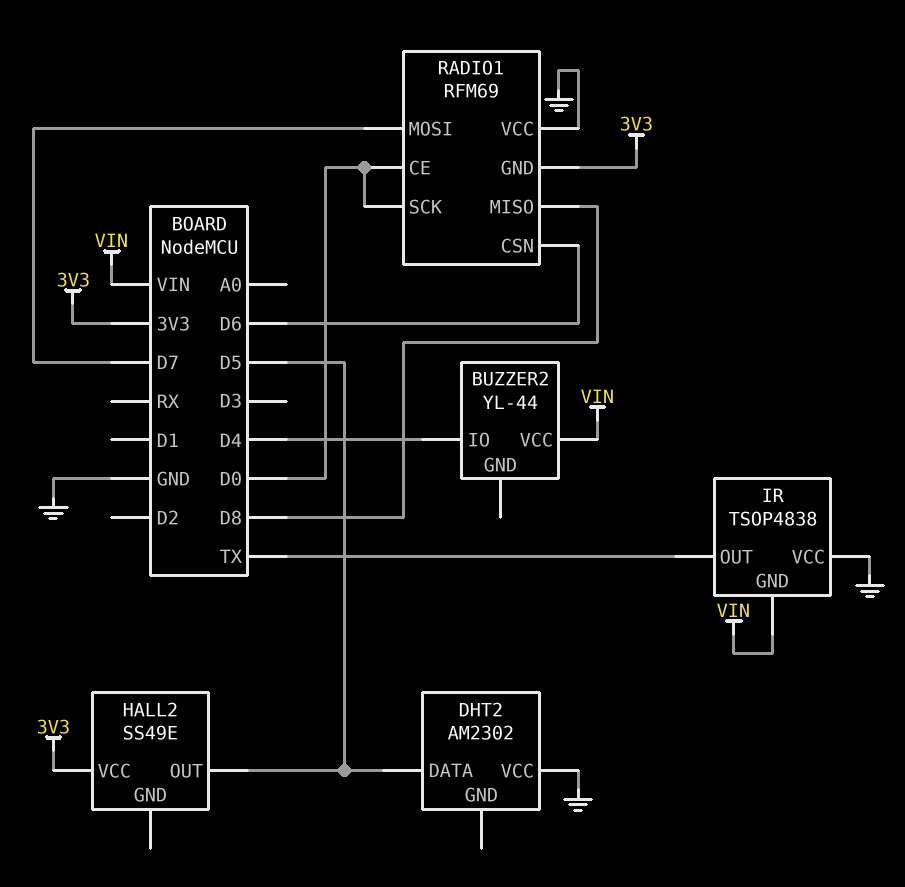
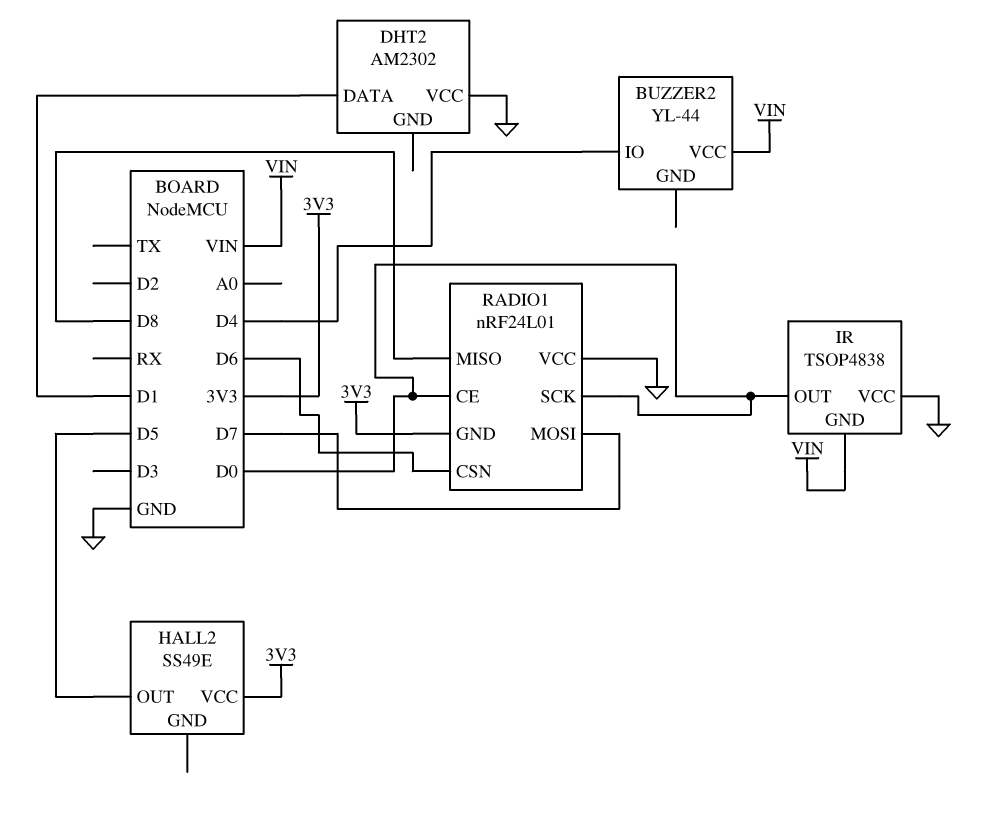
DHT2 pin DATA: D5 -> D1
IR pin OUT: TX -> D0
RADIO1: RFM69 -> nRF24L01

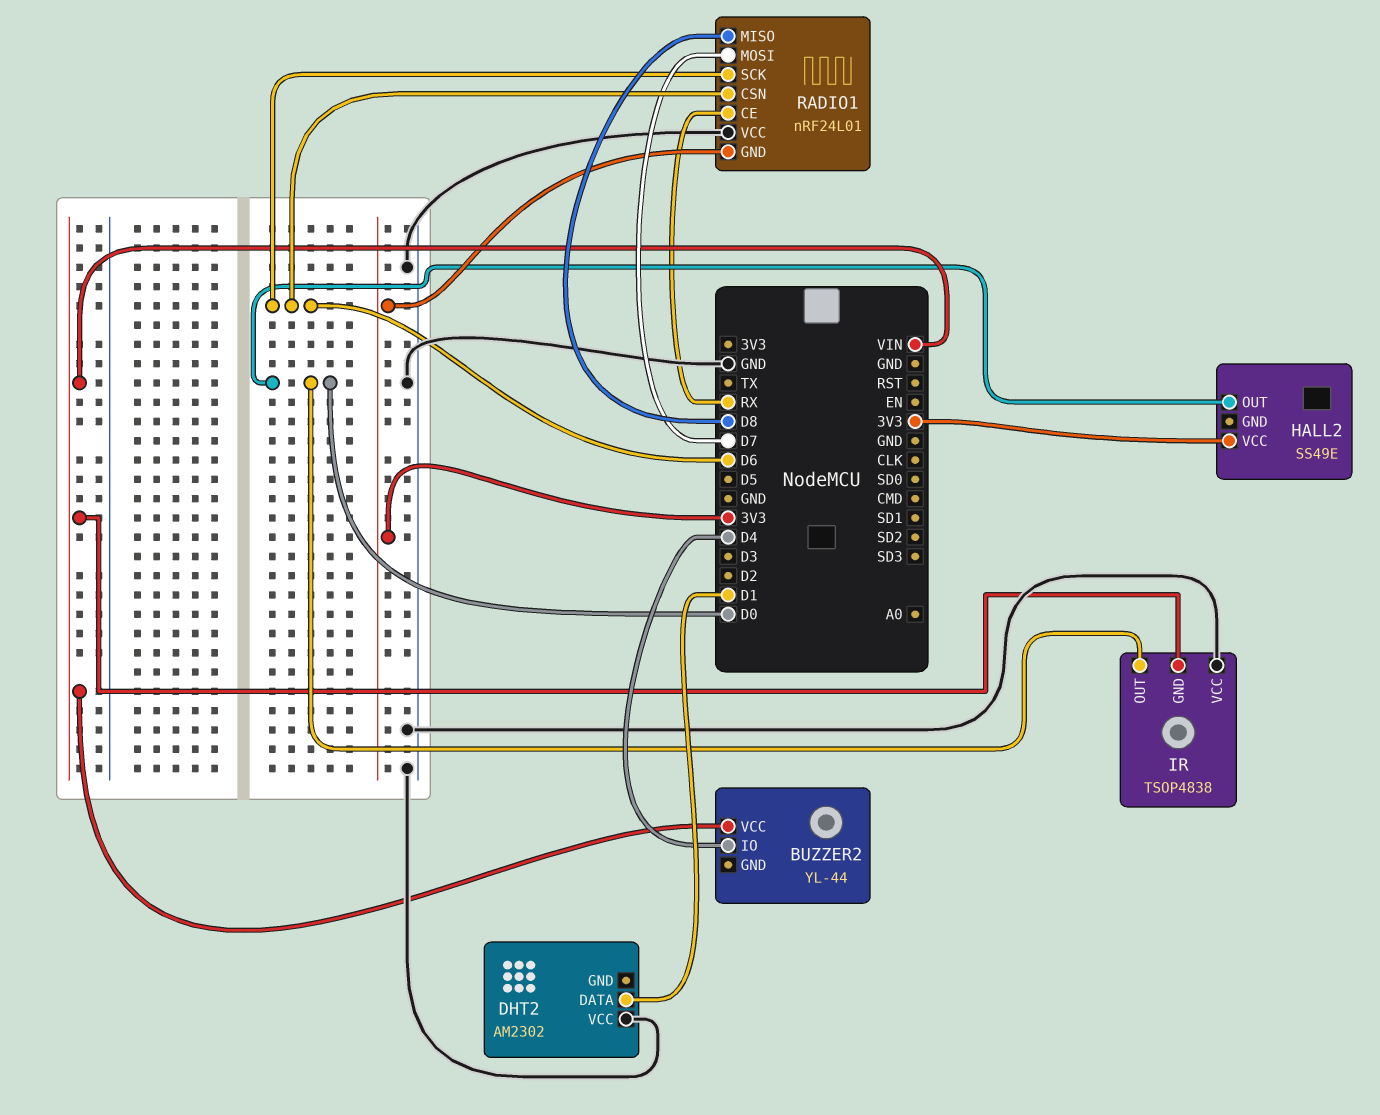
HALL2 pin OUT: D5 -> D0
RADIO1 pin CE: D0 -> RX
RADIO1 pin SCK: D0 -> D6

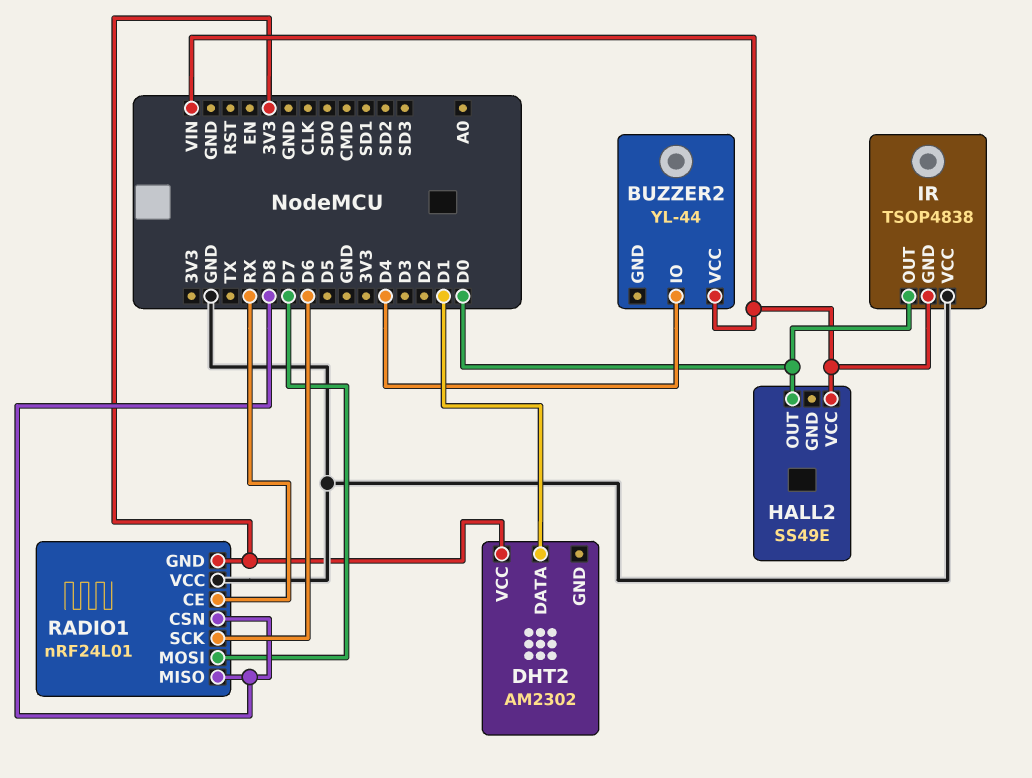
DHT2 pin VCC: GND -> 3V3
HALL2 pin VCC: 3V3 -> VIN
RADIO1 pin CSN: D6 -> D8

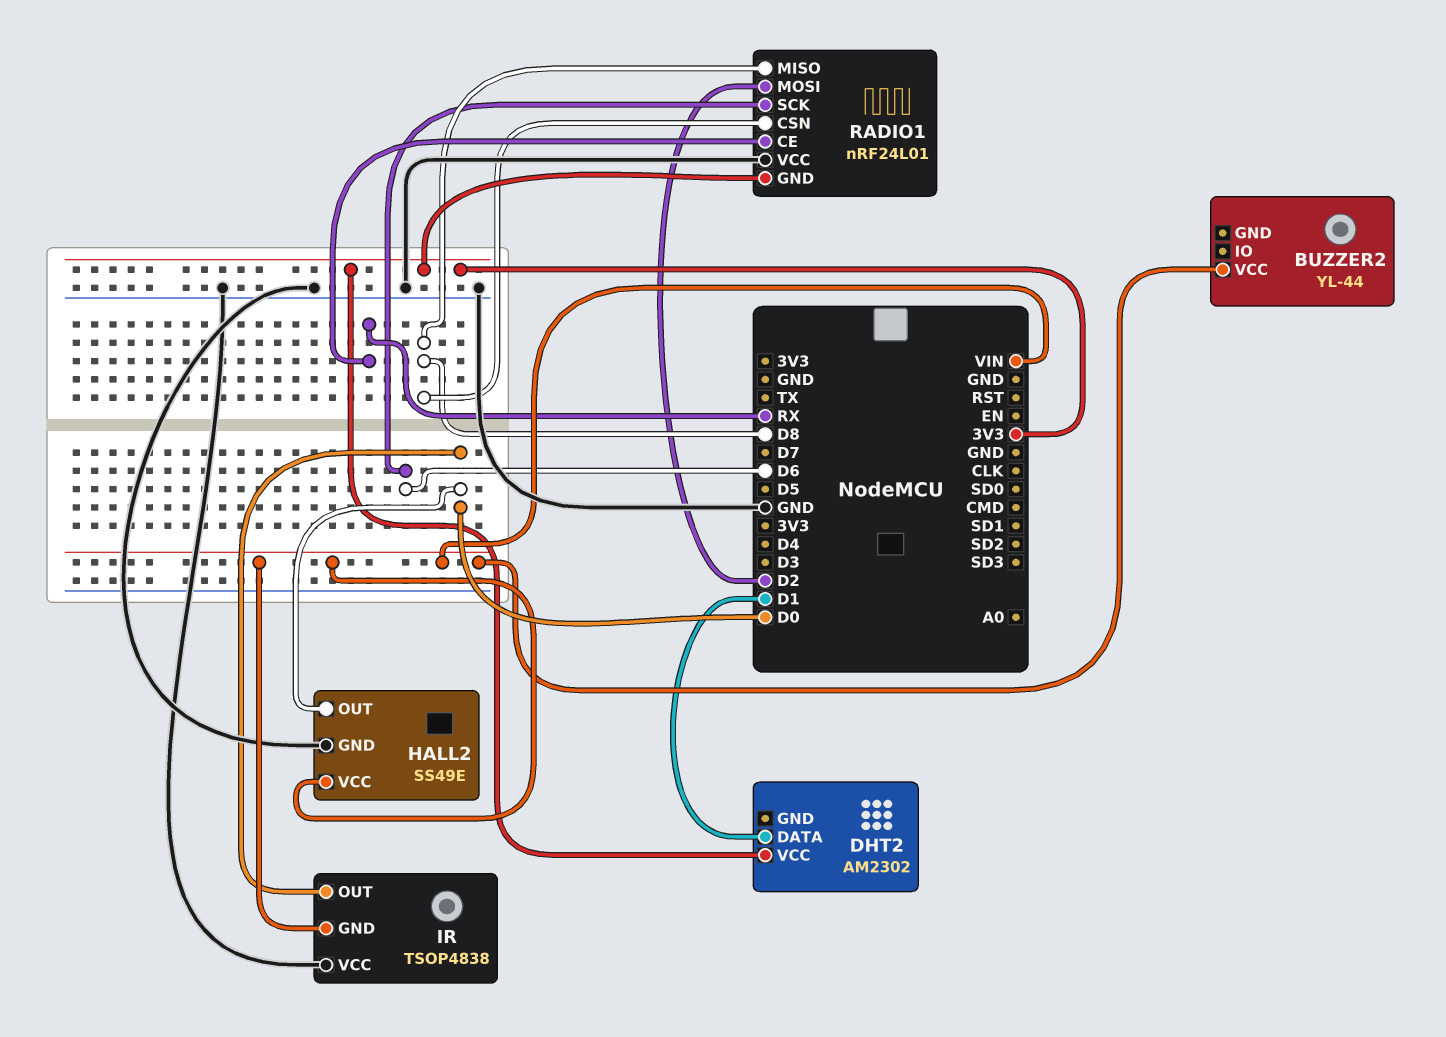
BUZZER2 pin IO: D4 -> none
HALL2 pin GND: none -> GND
RADIO1 pin MOSI: D7 -> D2

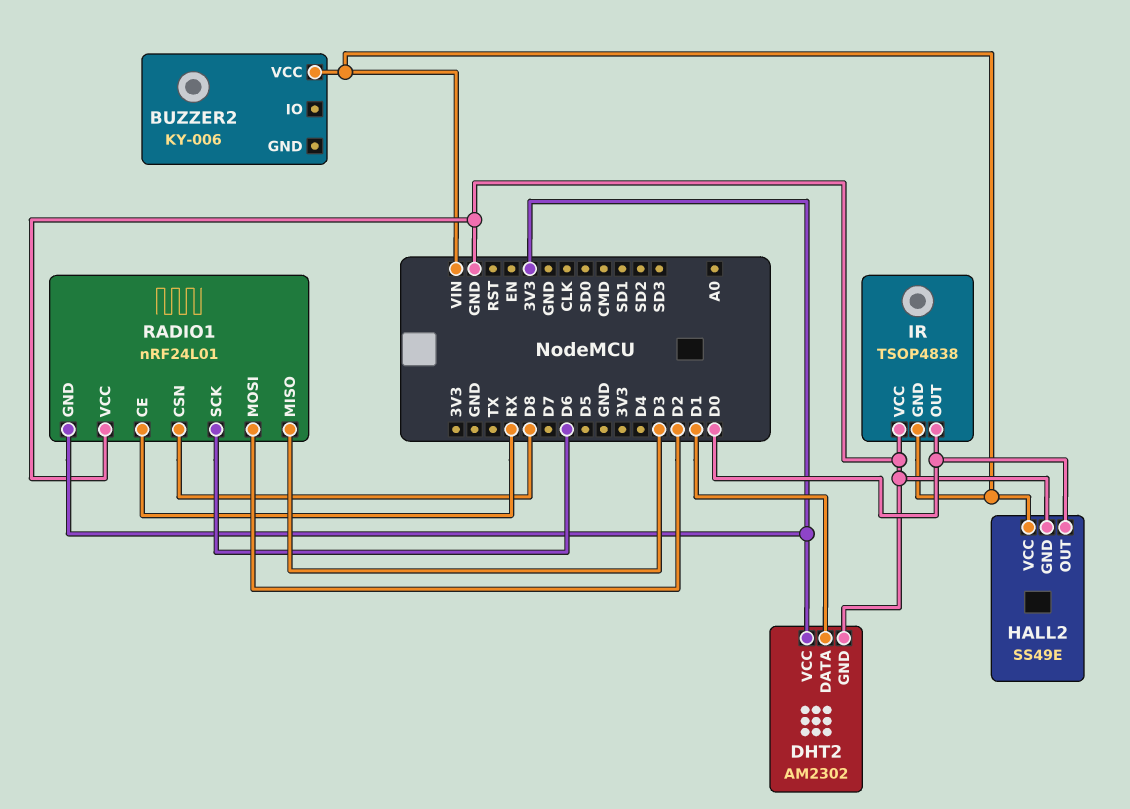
BUZZER2: YL-44 -> KY-006
DHT2 pin GND: none -> GND
RADIO1 pin MISO: D8 -> D3

